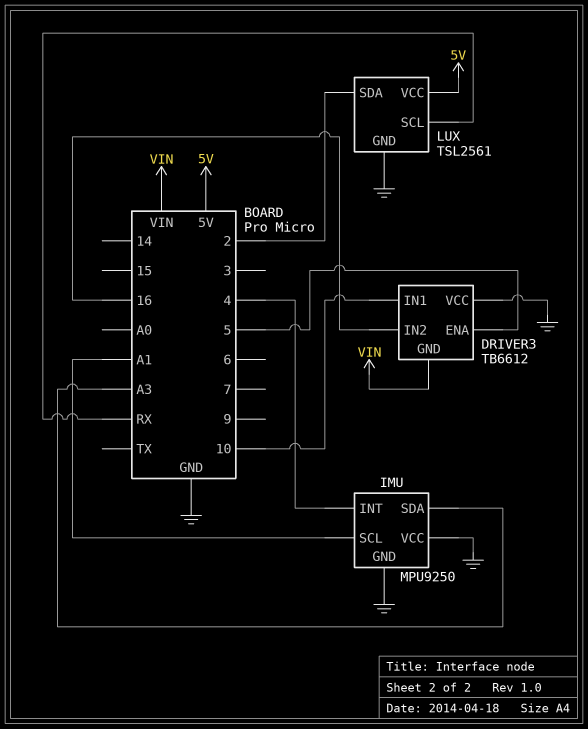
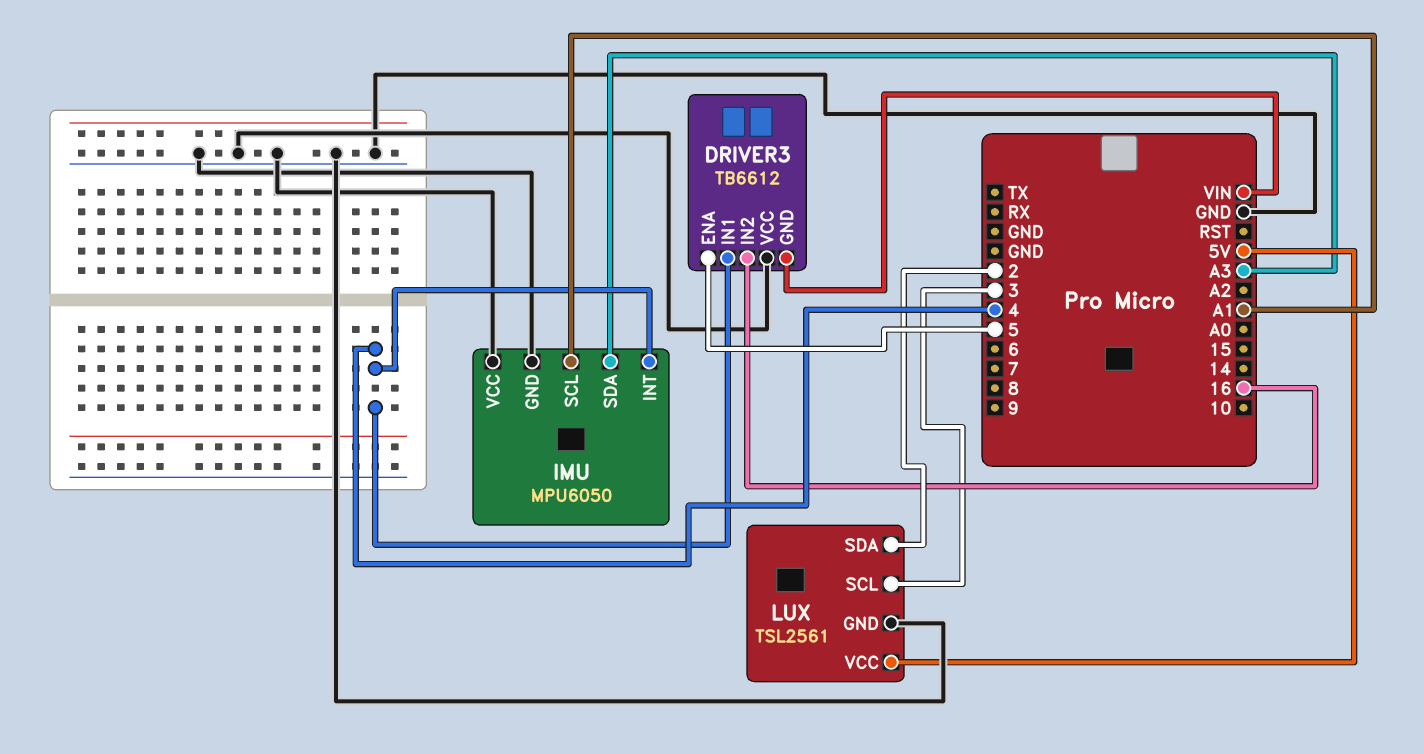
DRIVER3 pin IN1: 10 -> 4
IMU: MPU9250 -> MPU6050
LUX pin SCL: RX -> 3

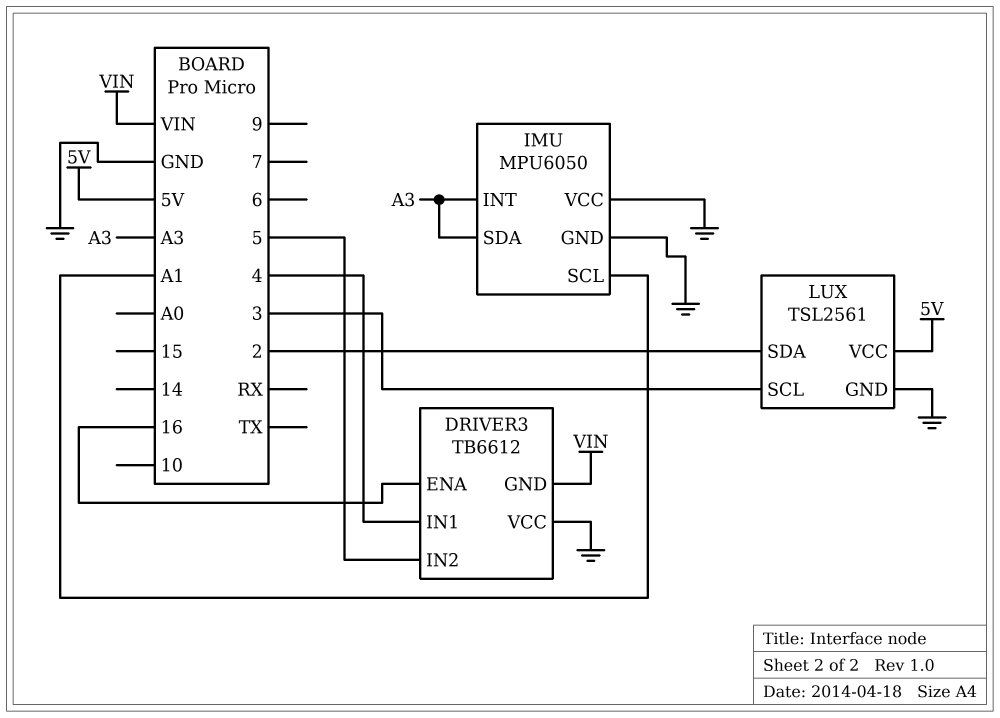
DRIVER3 pin ENA: 5 -> 16
DRIVER3 pin IN2: 16 -> 5
IMU pin INT: 4 -> A3

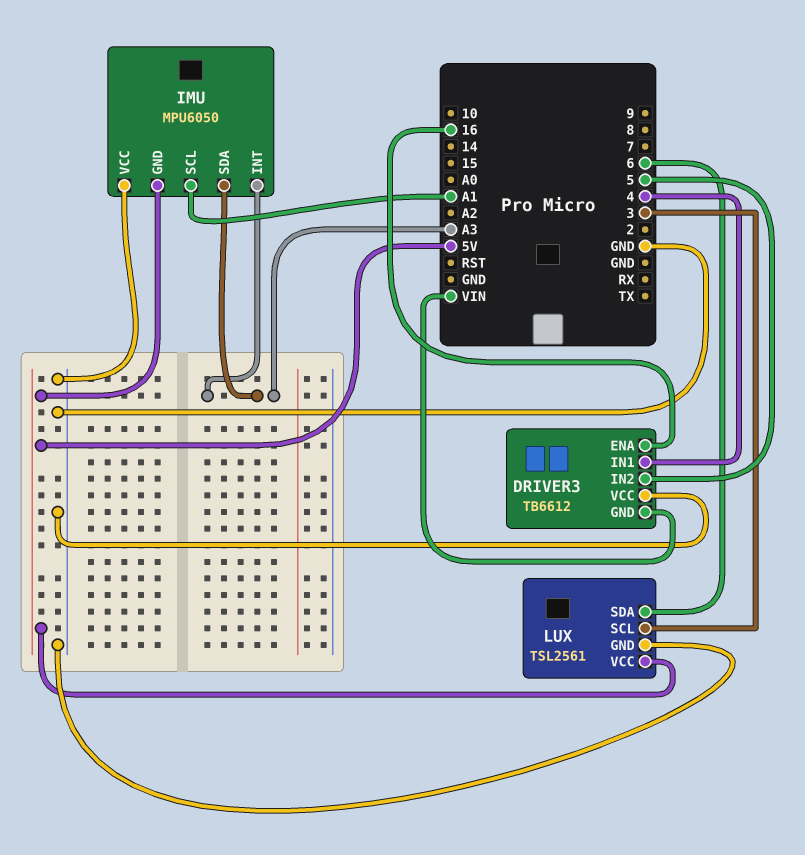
IMU pin GND: GND -> 5V
LUX pin SDA: 2 -> 6

